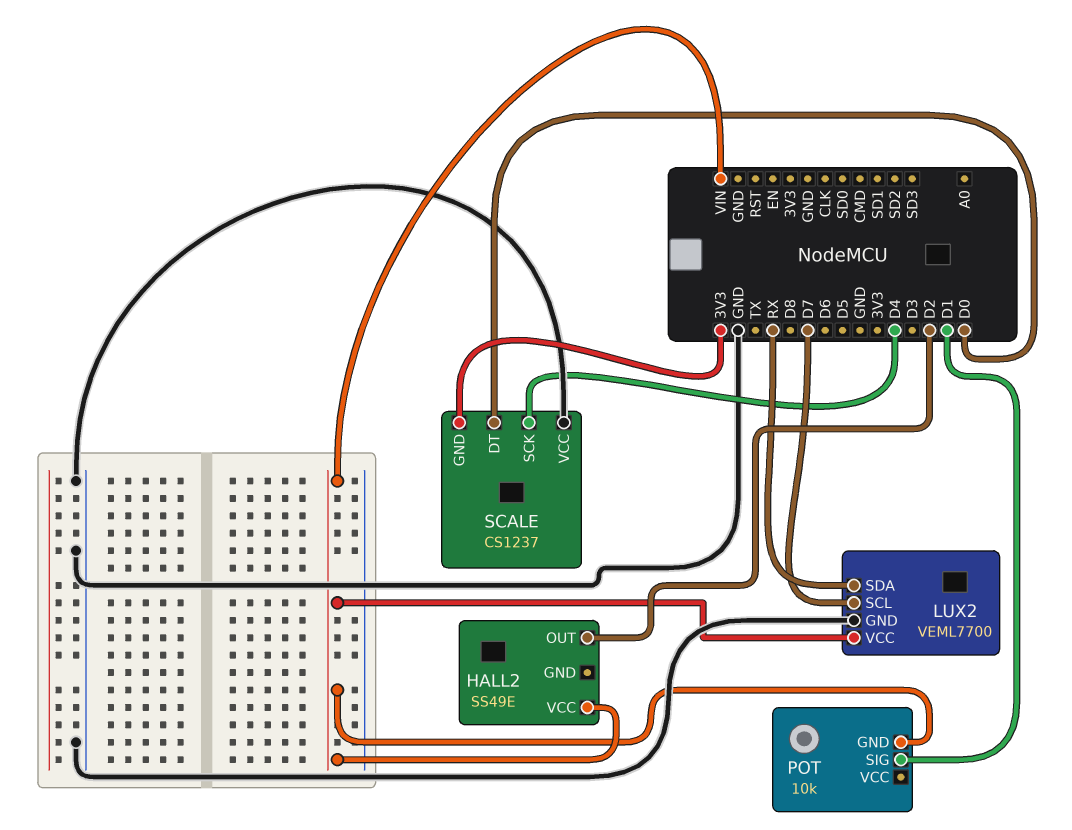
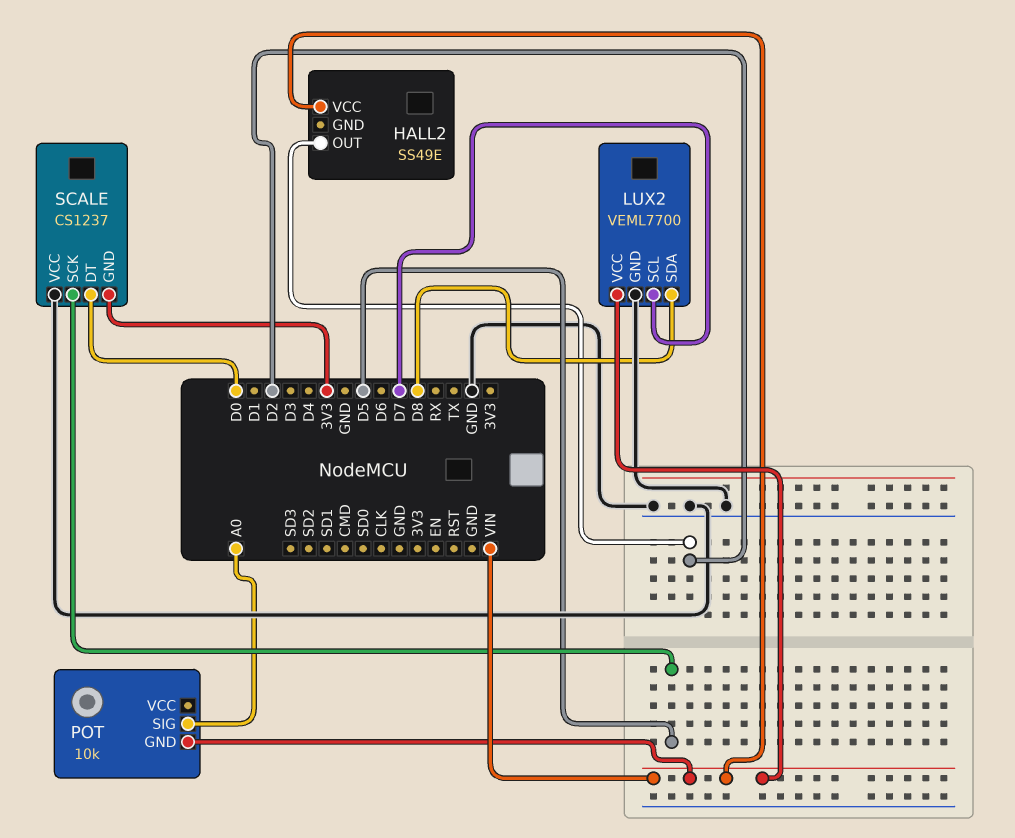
LUX2 pin SDA: RX -> D8
POT pin SIG: D1 -> A0
SCALE pin SCK: D4 -> D5

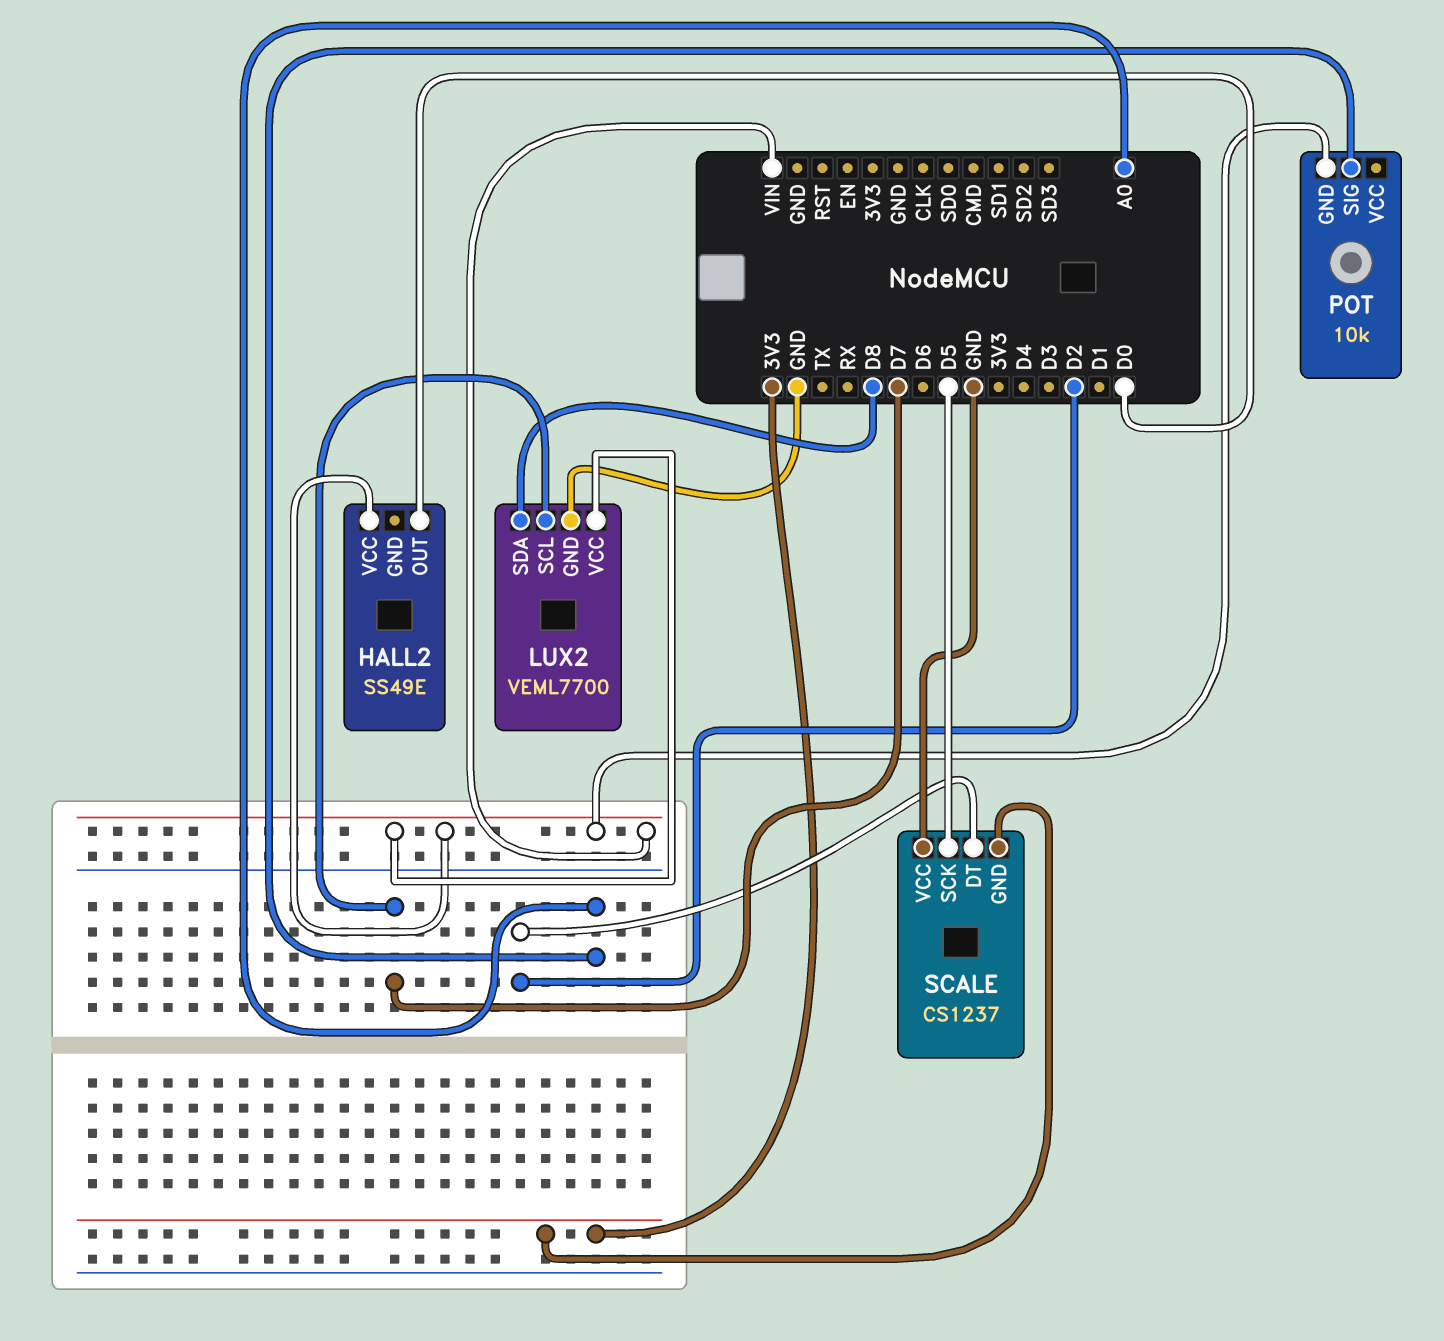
HALL2 pin OUT: D2 -> D0
SCALE pin DT: D0 -> D2

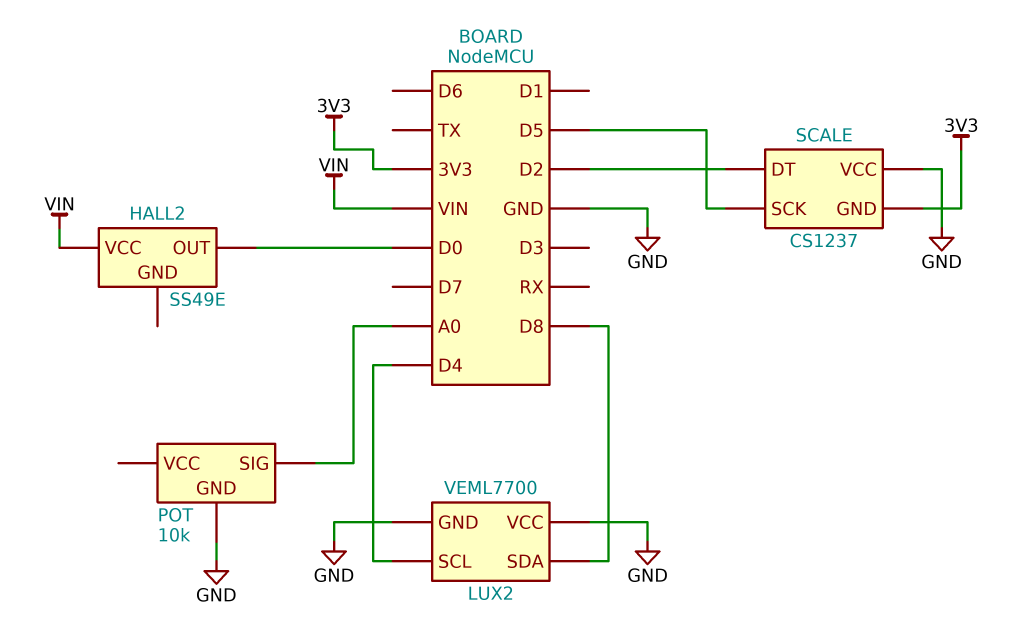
LUX2 pin SCL: D7 -> D4
LUX2 pin VCC: VIN -> GND
POT pin GND: VIN -> GND

